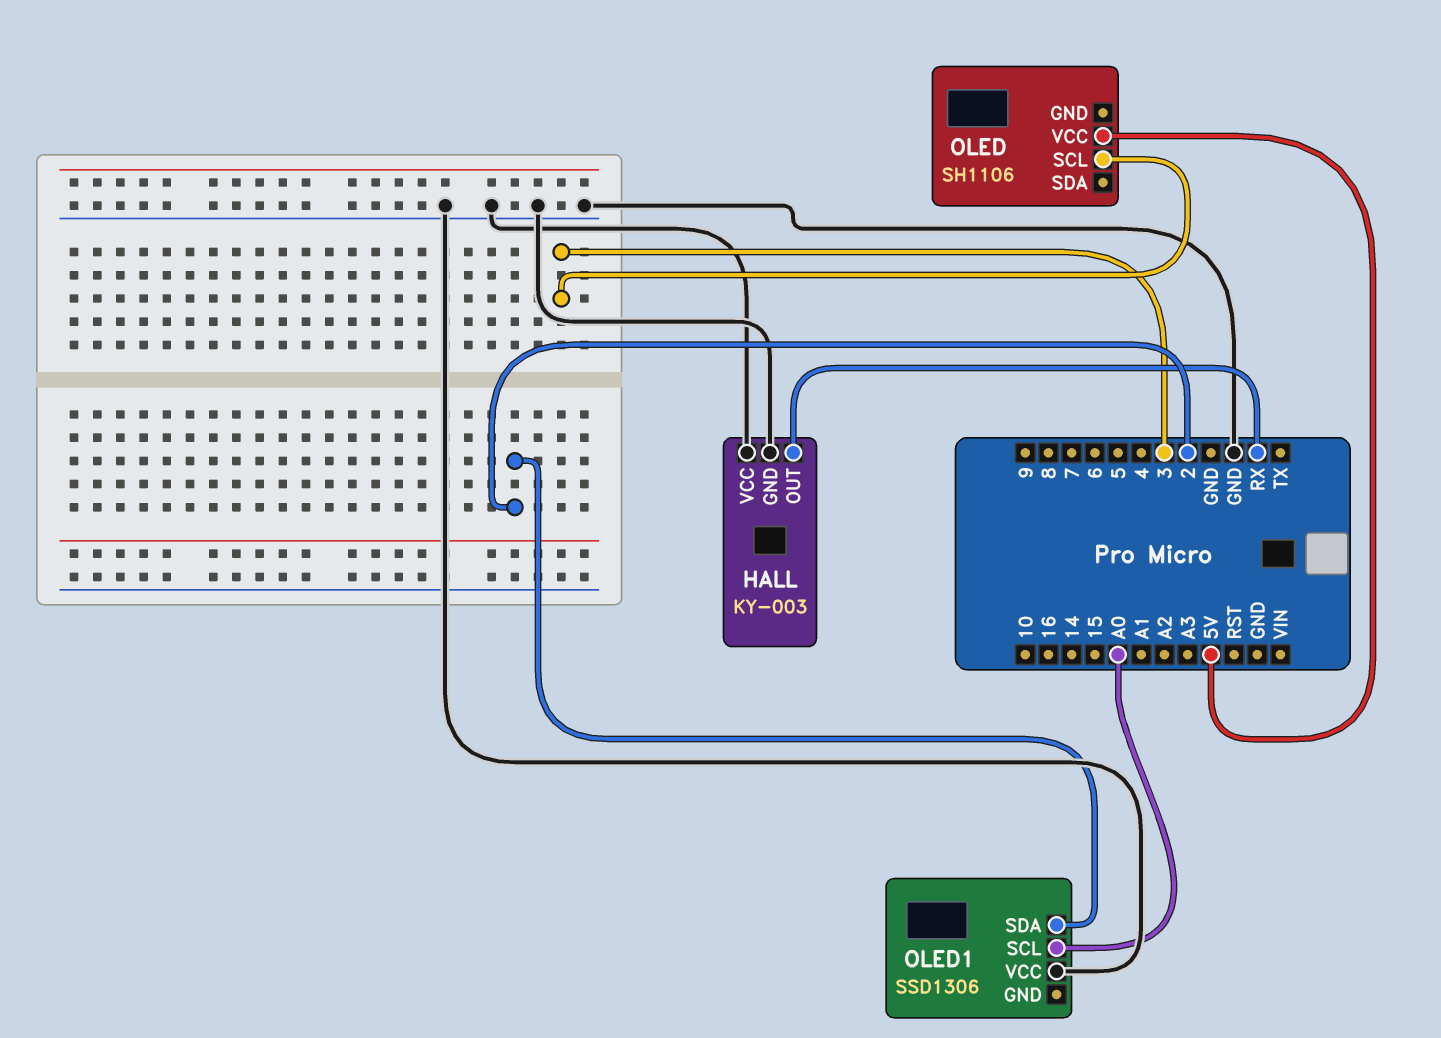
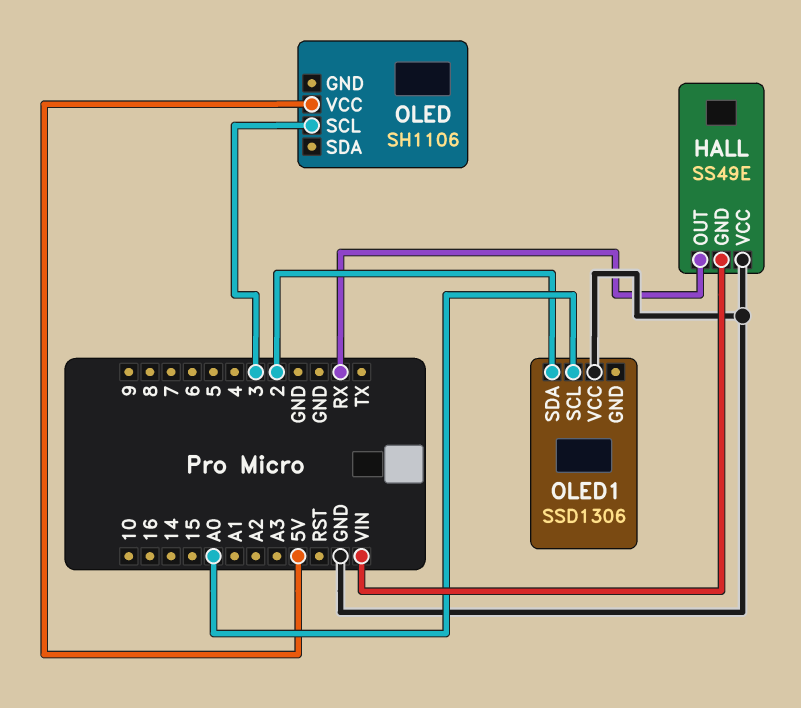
HALL: KY-003 -> SS49E
HALL pin GND: GND -> VIN

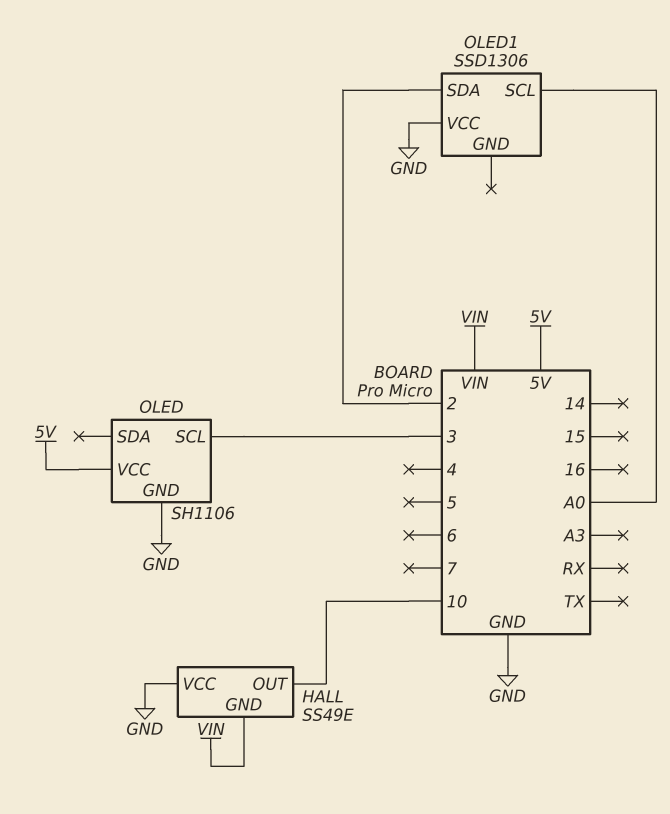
HALL pin OUT: RX -> 10
OLED pin GND: none -> GND

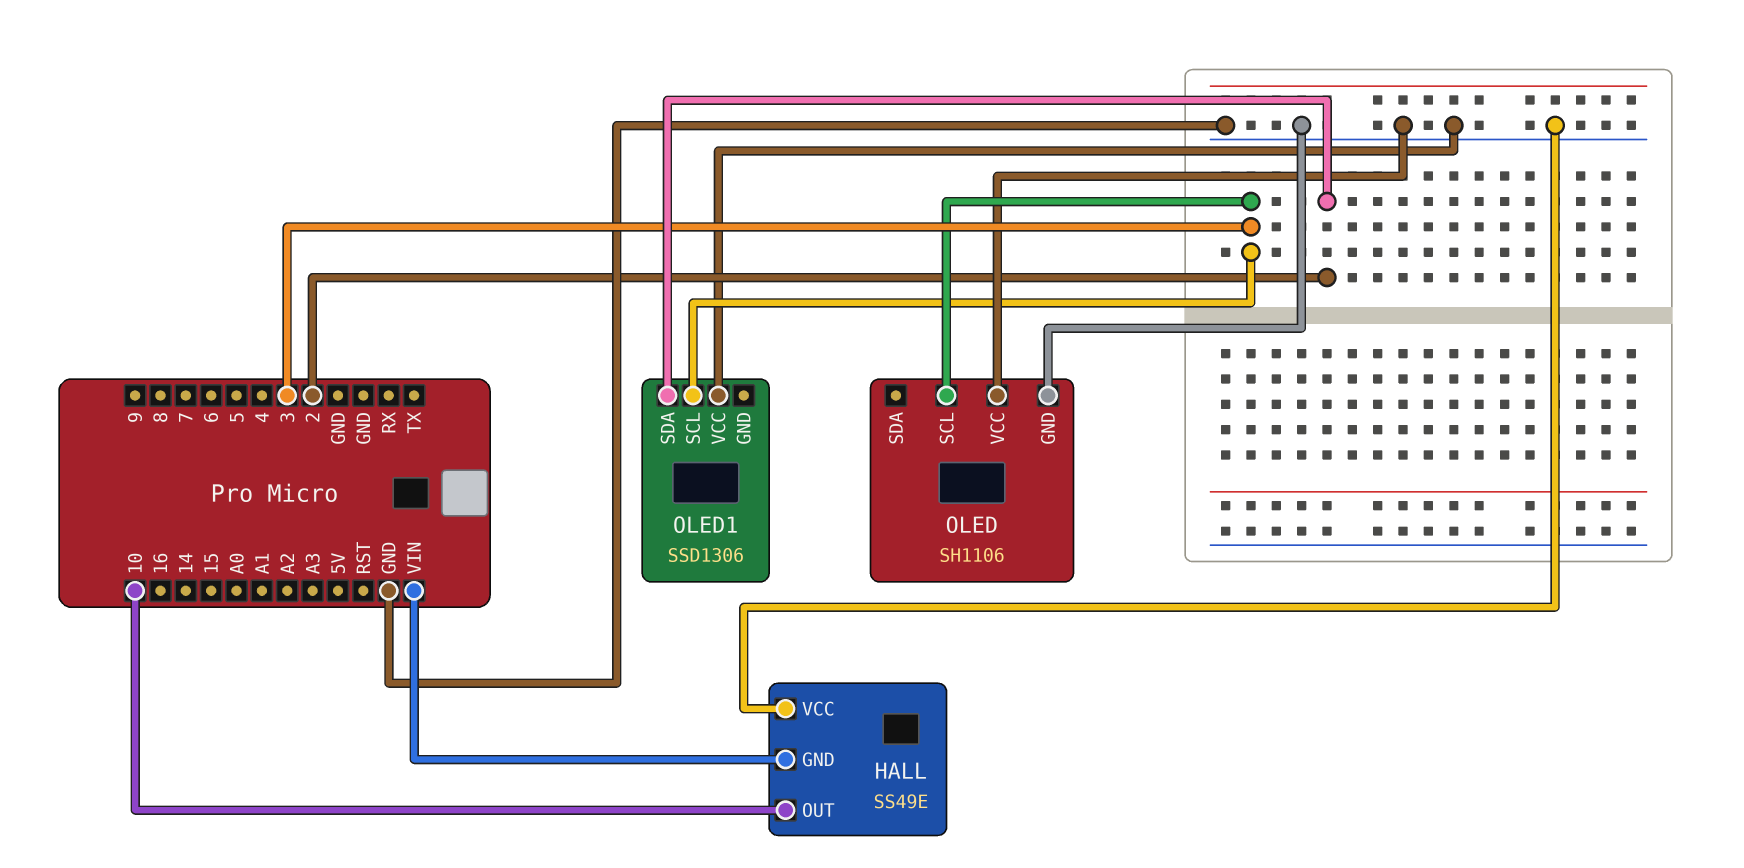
OLED pin VCC: 5V -> GND
OLED1 pin SCL: A0 -> 3

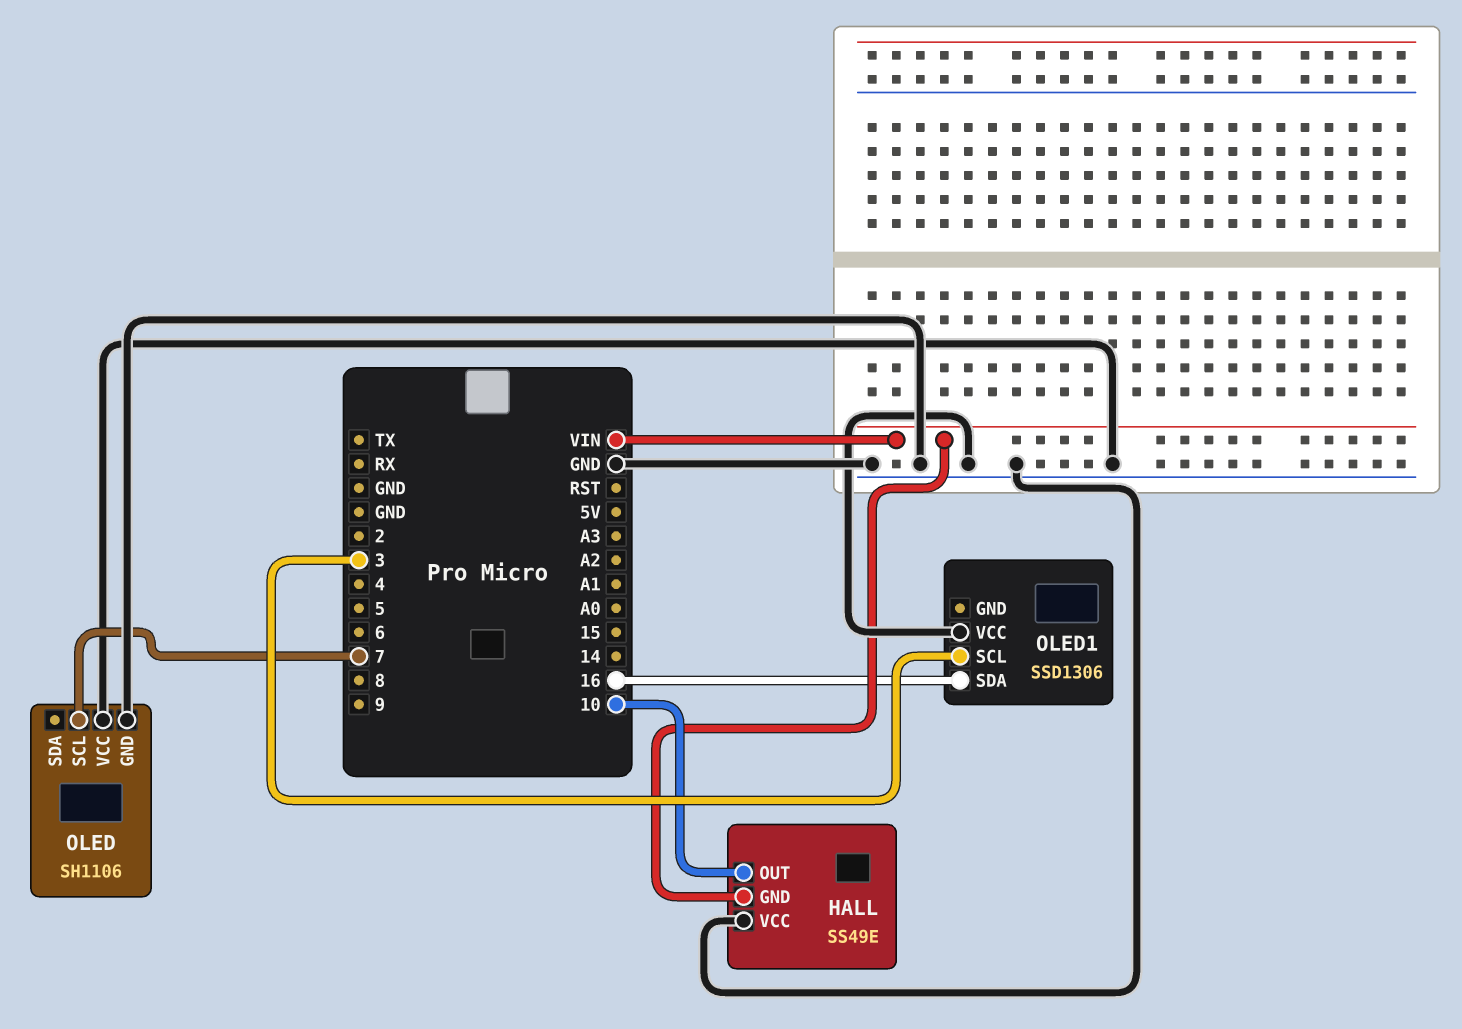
OLED pin SCL: 3 -> 7
OLED1 pin SDA: 2 -> 16

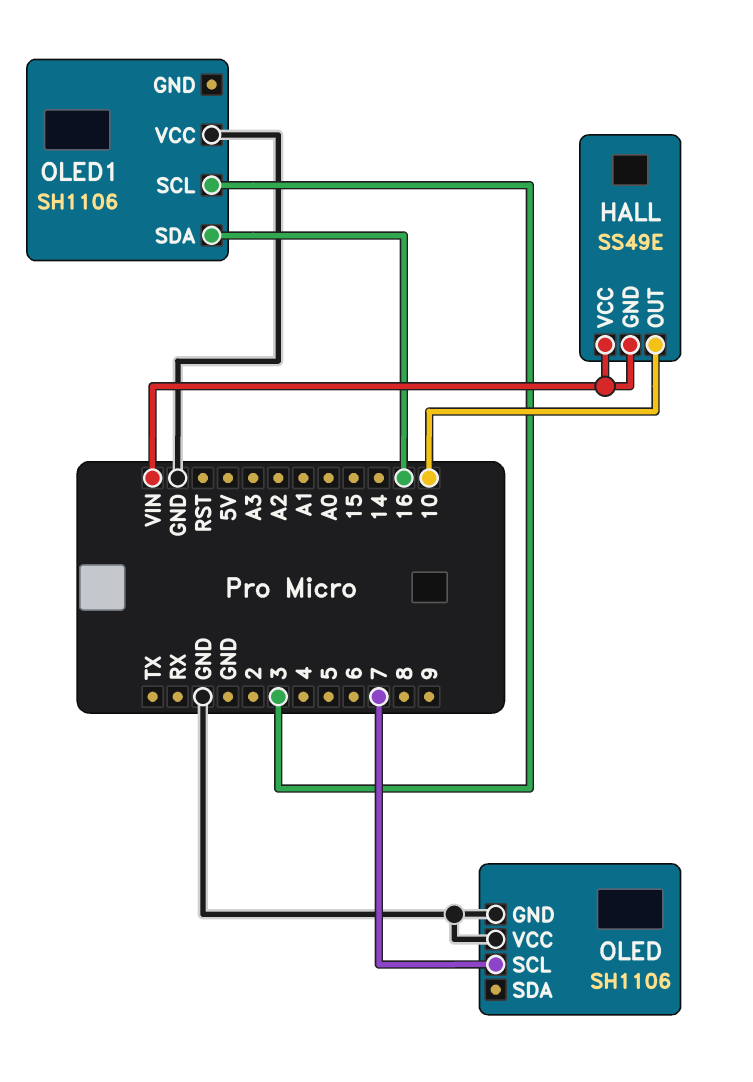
HALL pin VCC: GND -> VIN
OLED1: SSD1306 -> SH1106

